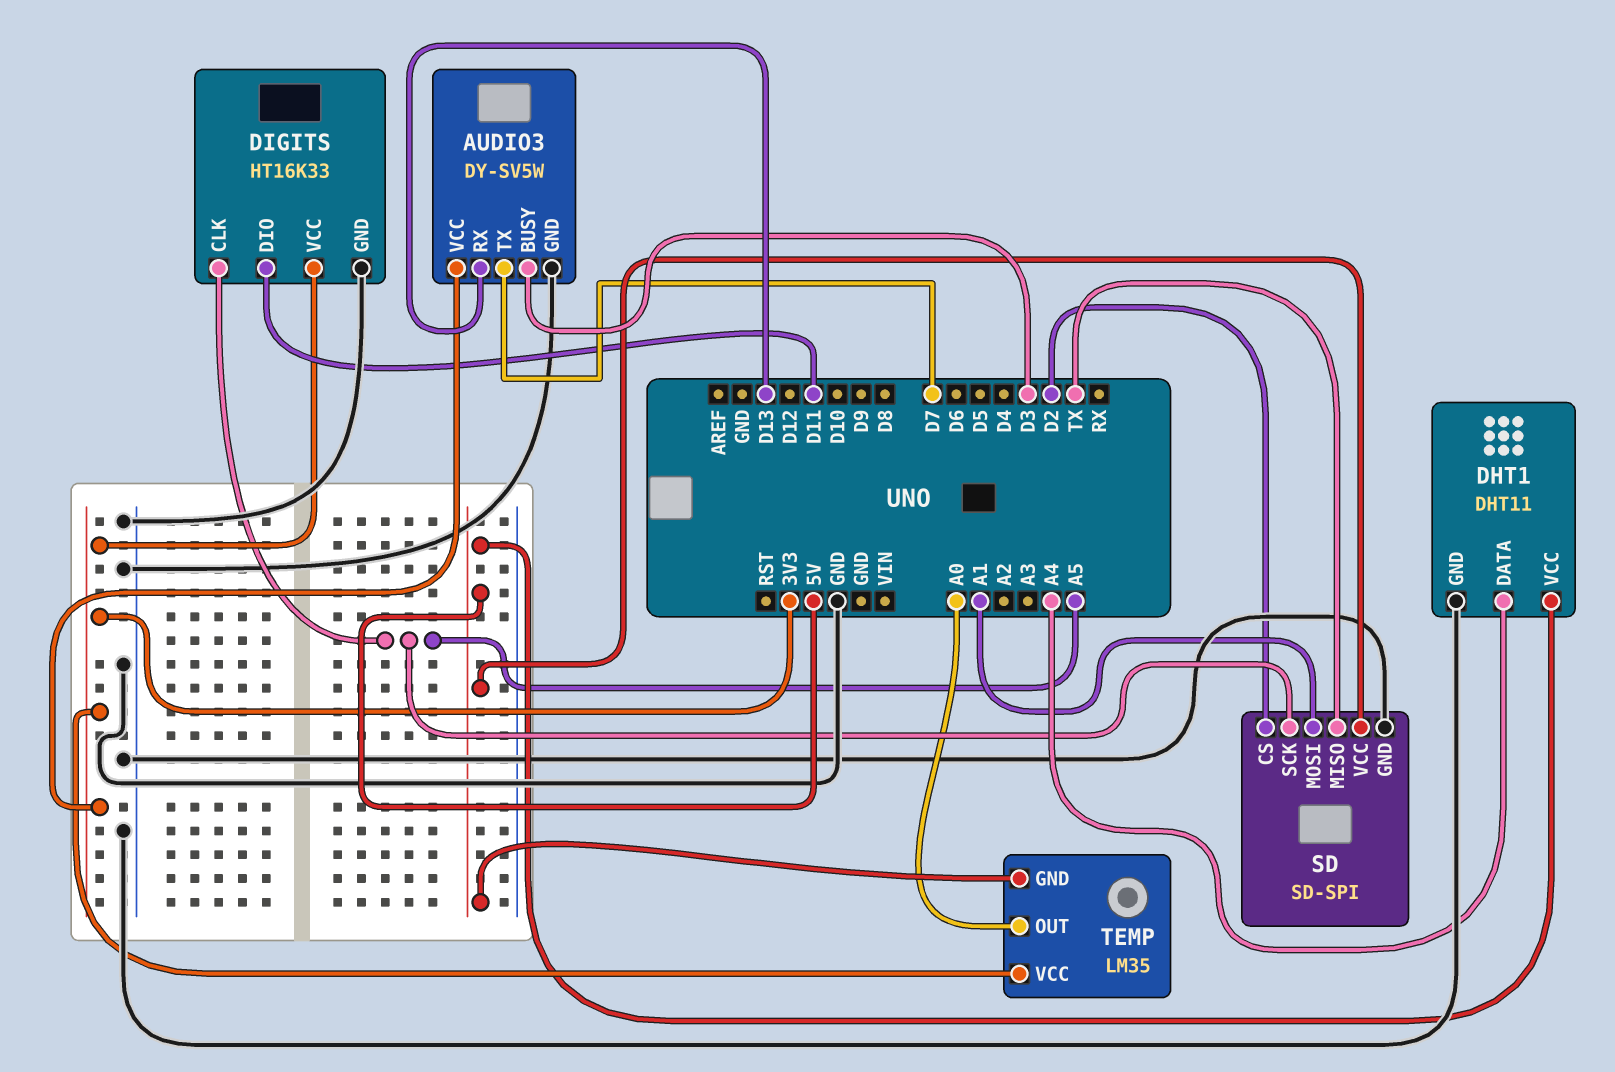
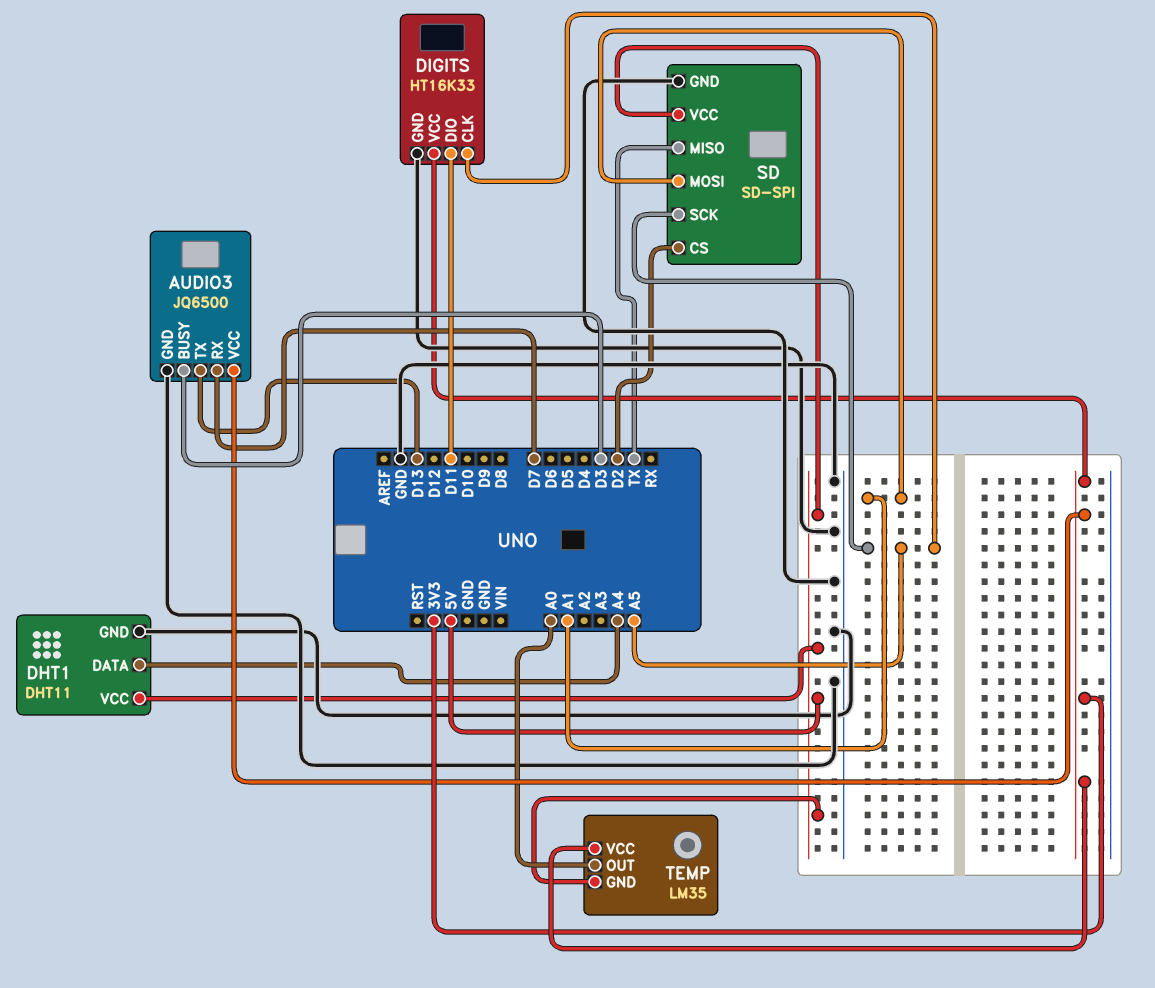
AUDIO3: DY-SV5W -> JQ6500
AUDIO3 pin RX: D13 -> D7
AUDIO3 pin TX: D7 -> D13

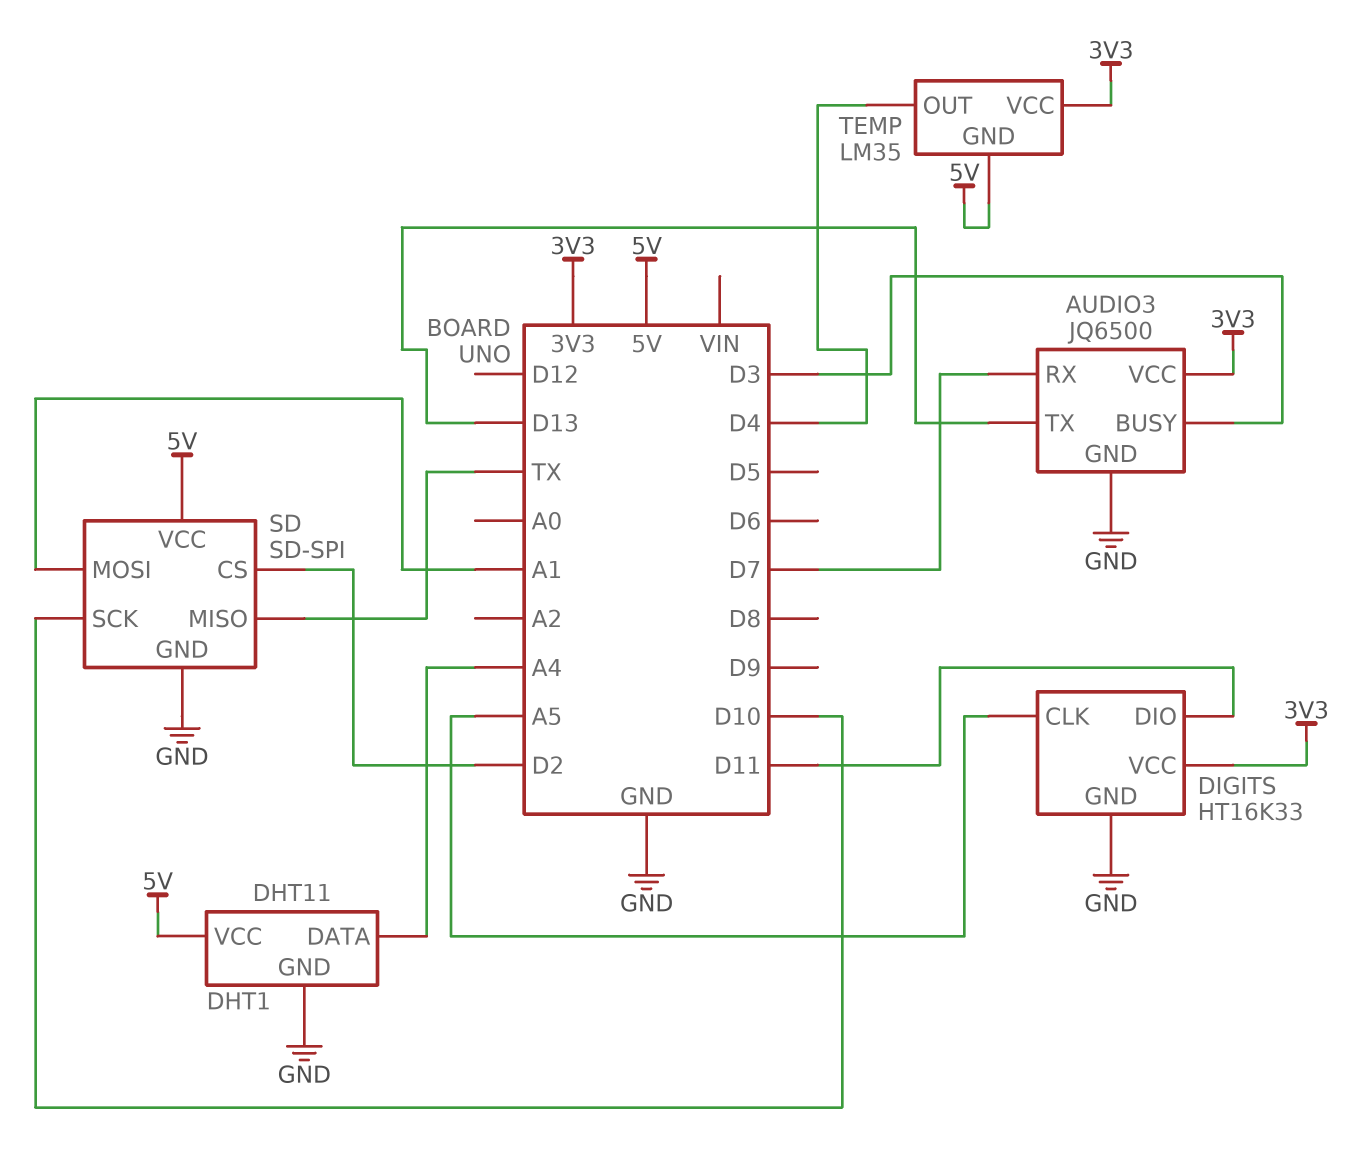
SD pin SCK: A5 -> D10
TEMP pin OUT: A0 -> D4

